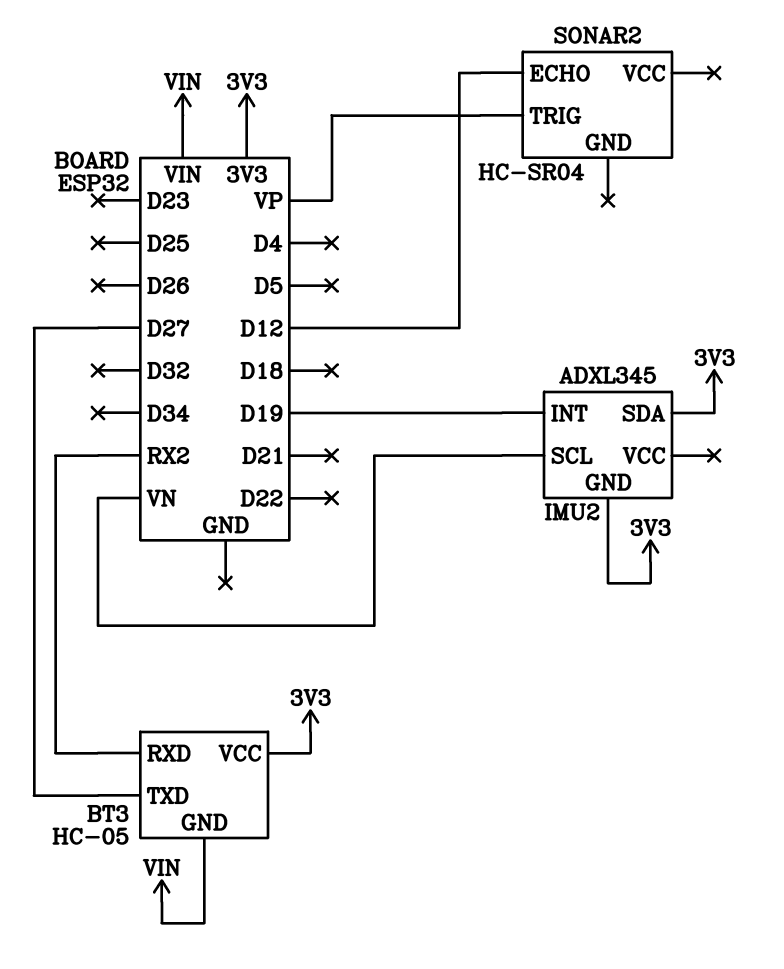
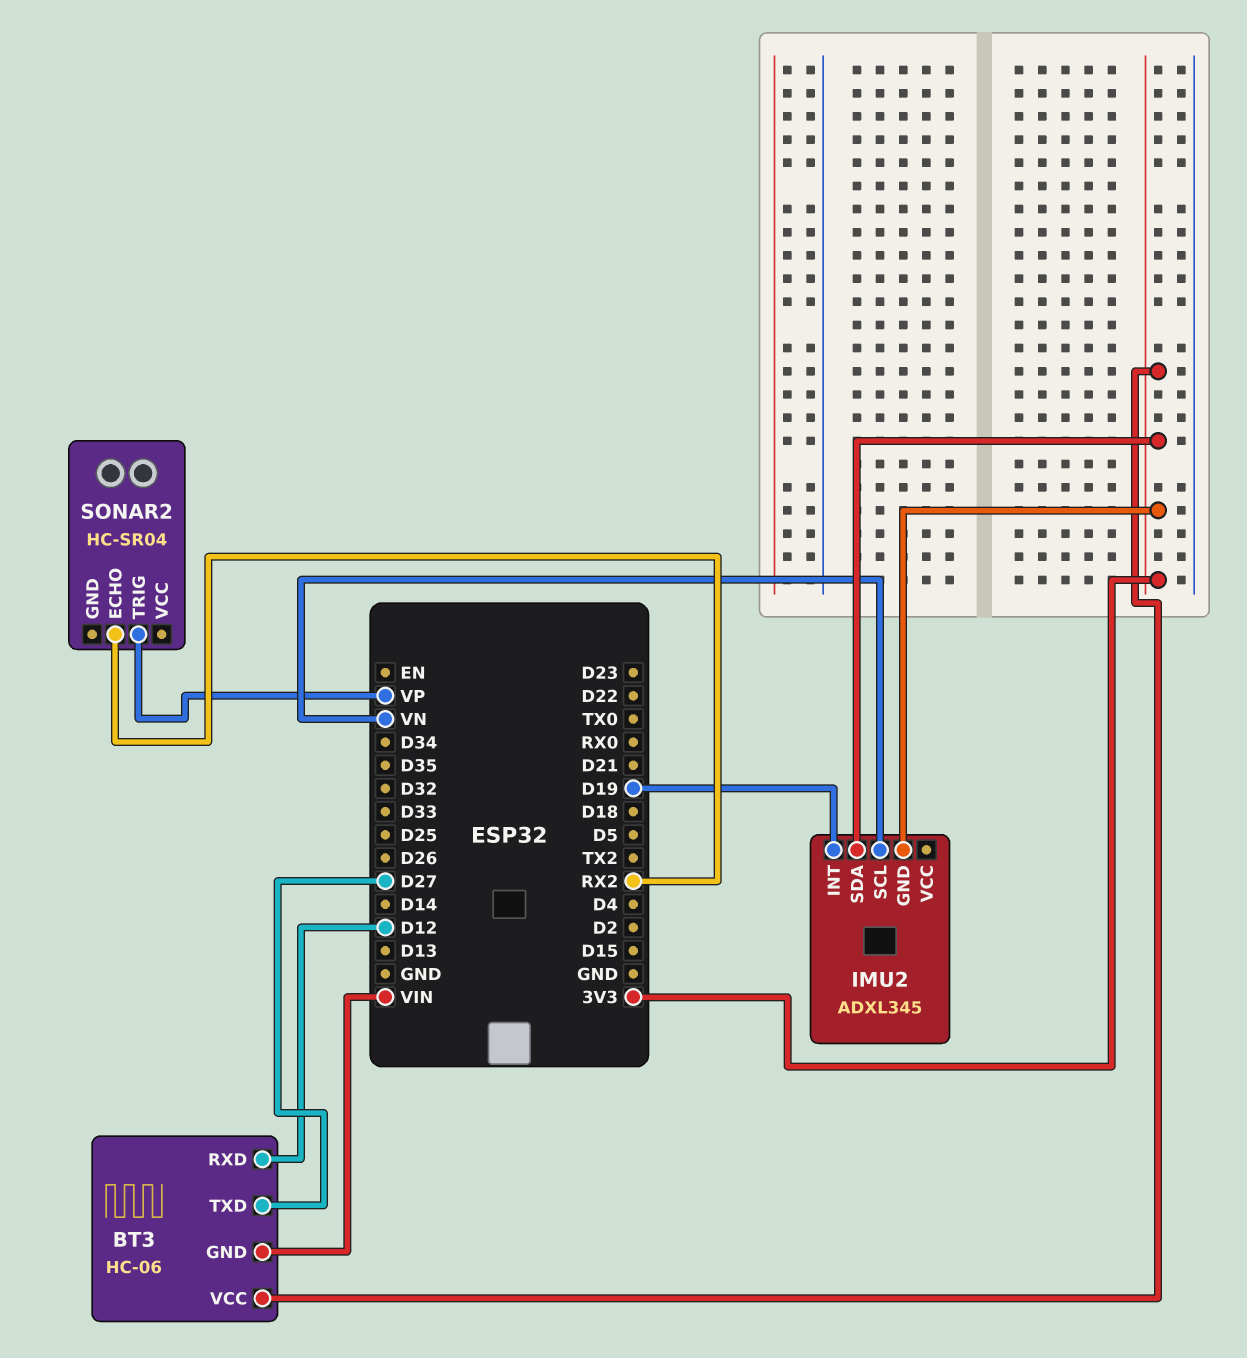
BT3: HC-05 -> HC-06
BT3 pin RXD: RX2 -> D12
SONAR2 pin ECHO: D12 -> RX2

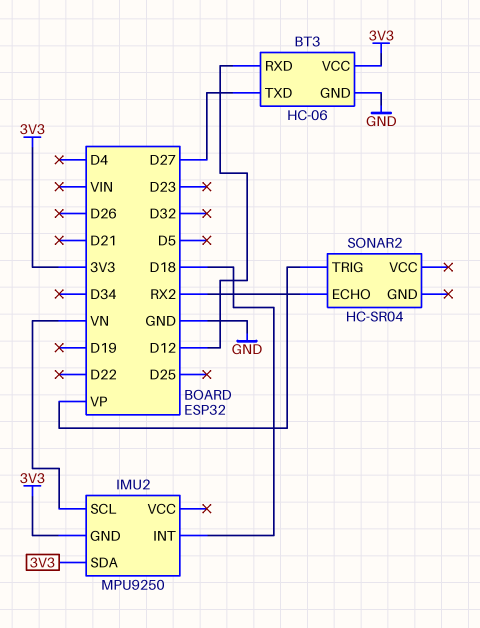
BT3 pin GND: VIN -> GND
IMU2: ADXL345 -> MPU9250
IMU2 pin INT: D19 -> D18

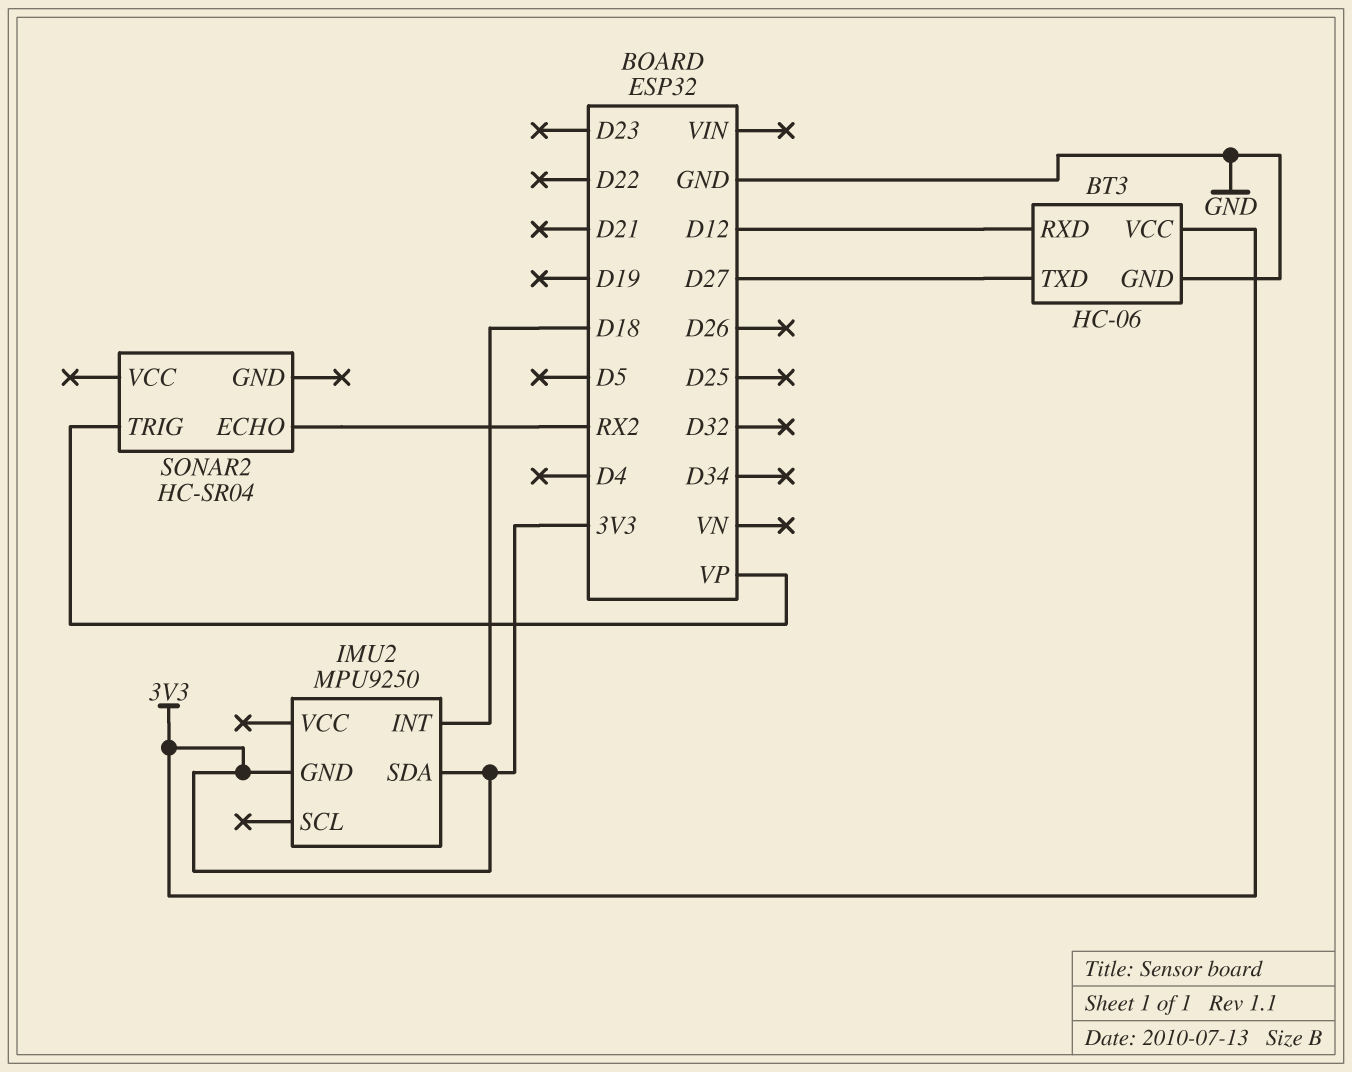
IMU2 pin SCL: VN -> none

